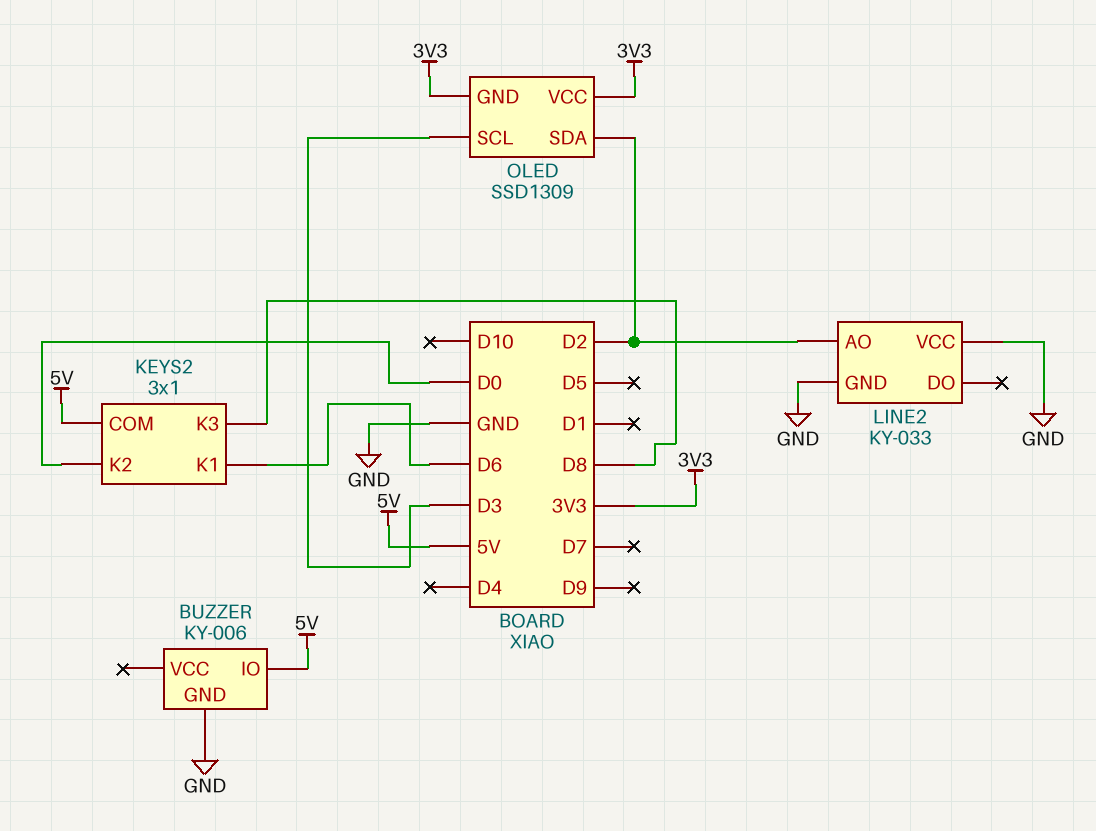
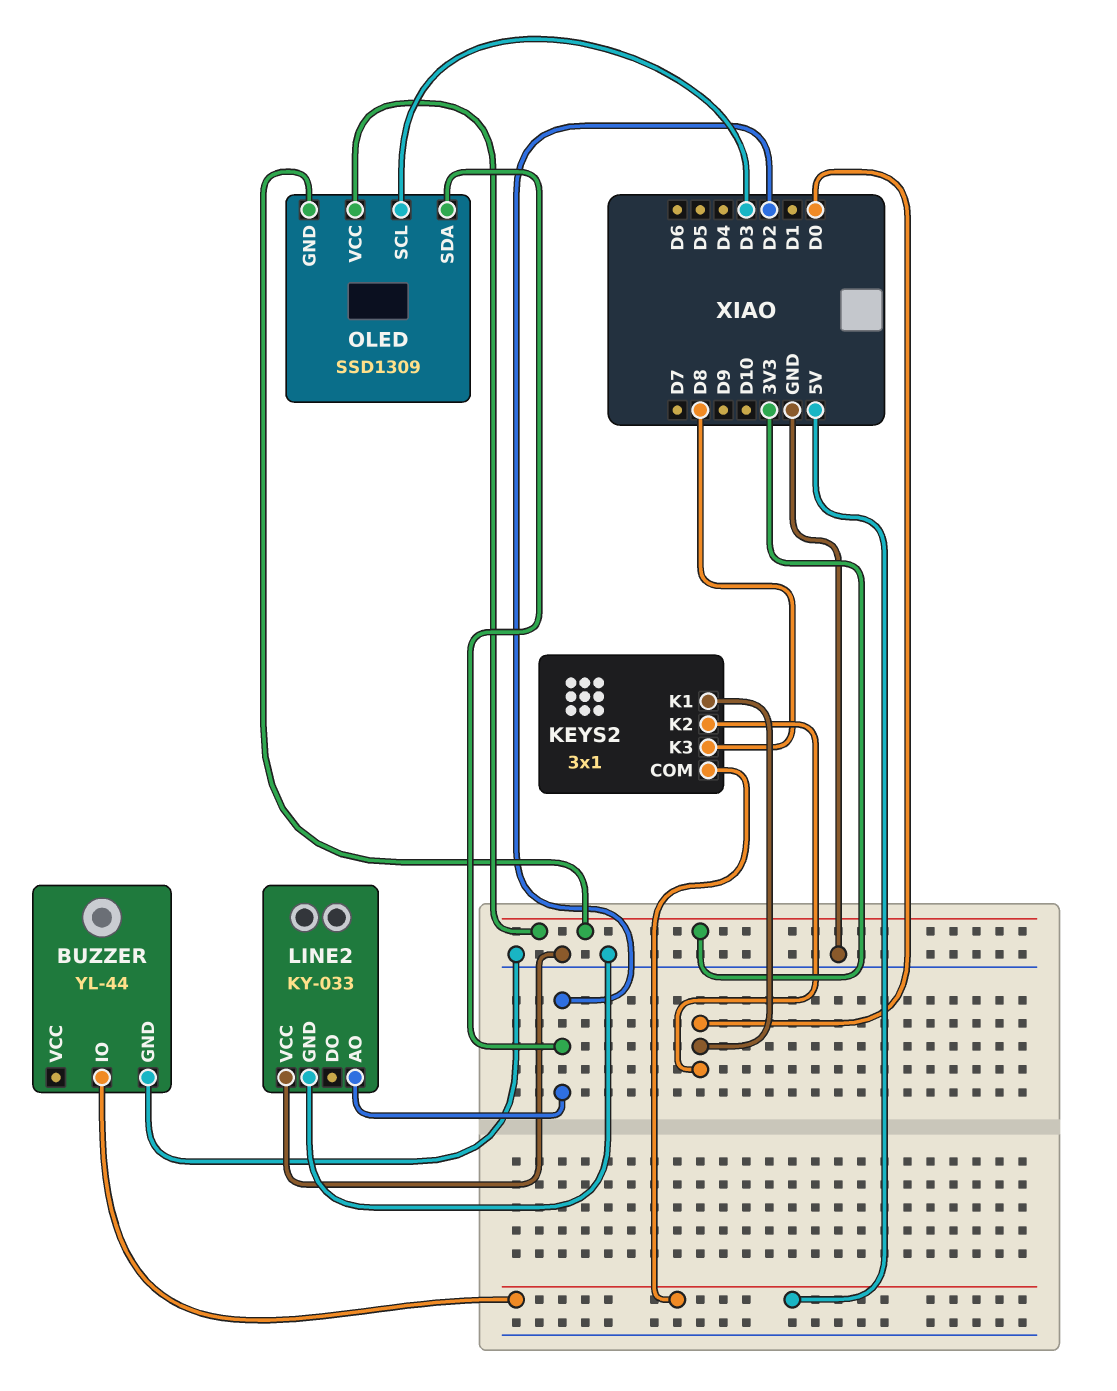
BUZZER: KY-006 -> YL-44
KEYS2 pin K1: D6 -> D0

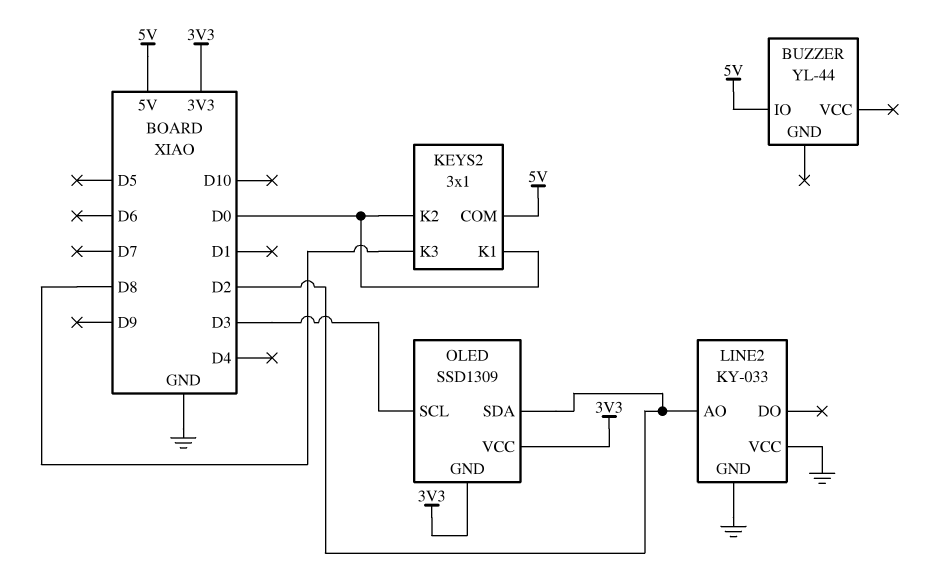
BUZZER pin GND: GND -> none

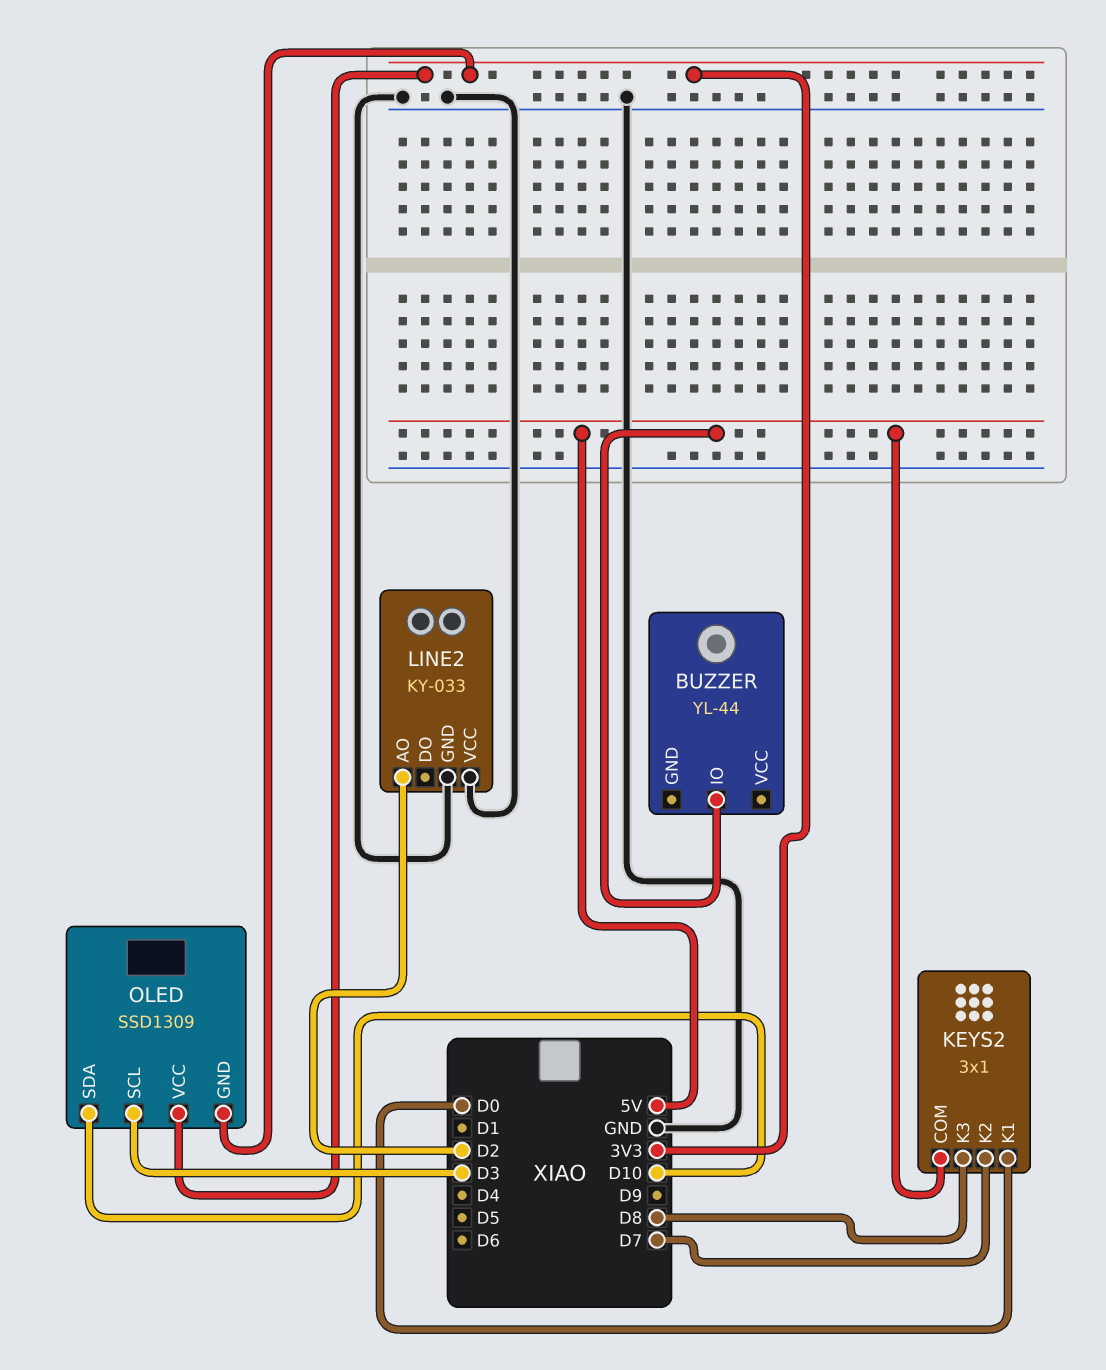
KEYS2 pin K2: D0 -> D7
OLED pin SDA: D2 -> D10

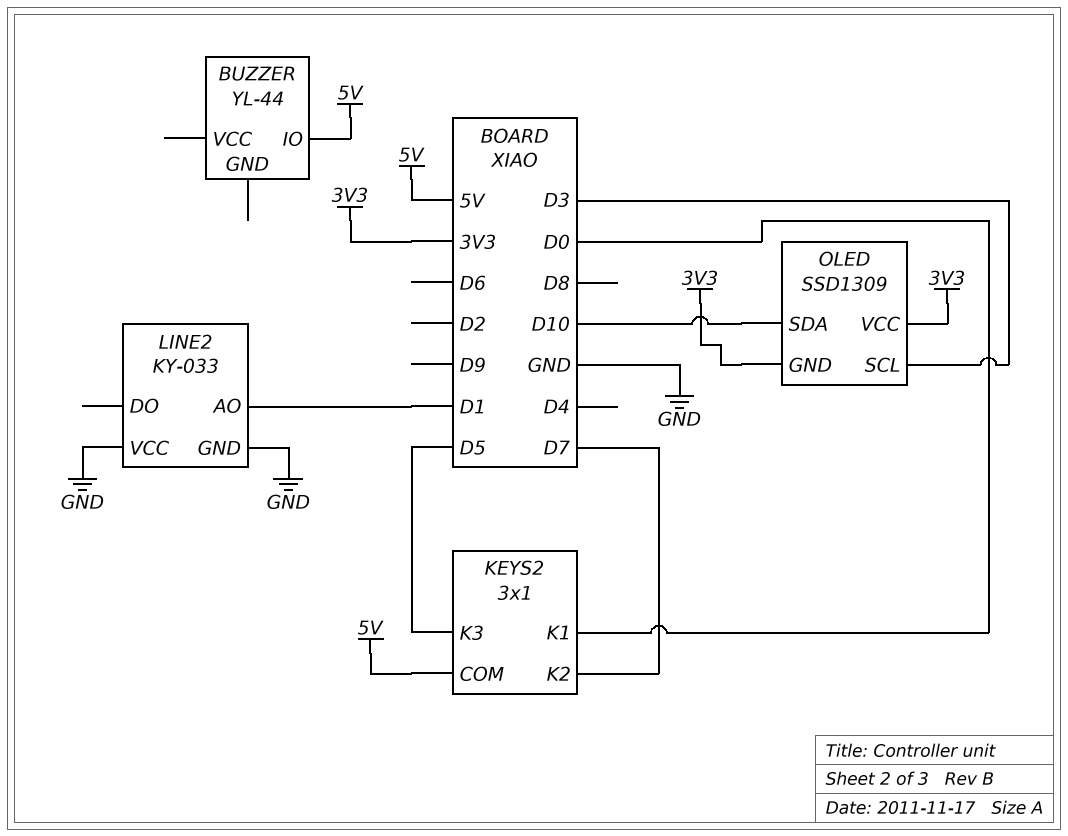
KEYS2 pin K3: D8 -> D5
LINE2 pin AO: D2 -> D1

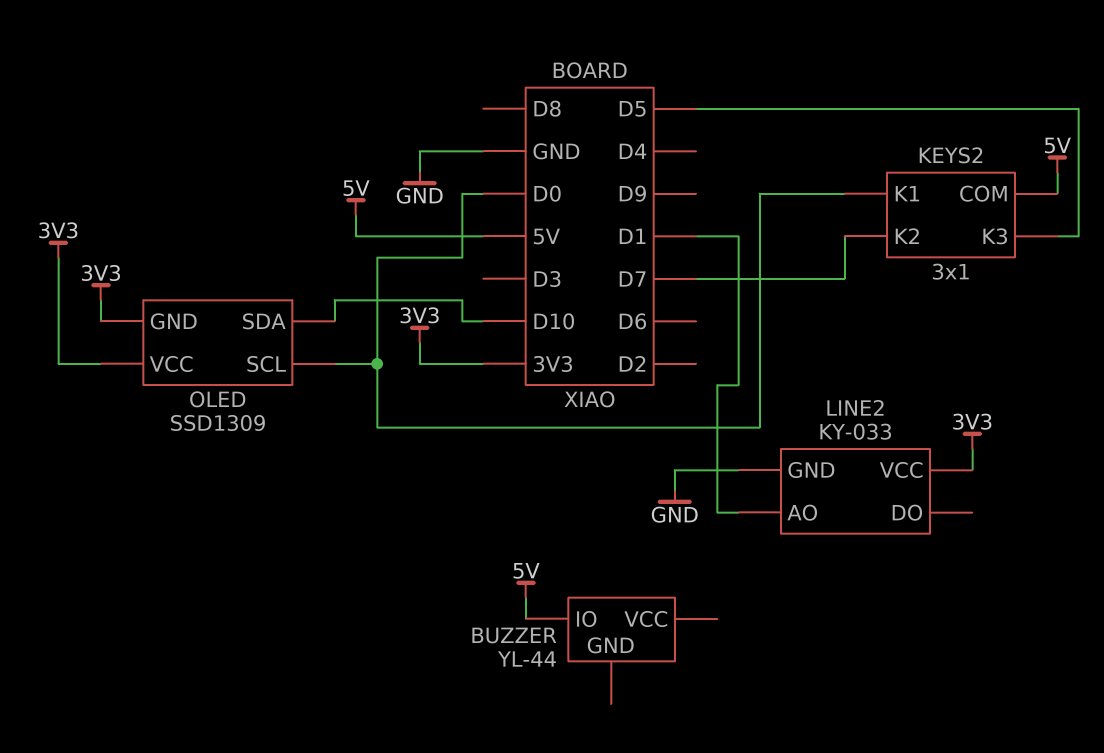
LINE2 pin VCC: GND -> 3V3
OLED pin SCL: D3 -> D0

